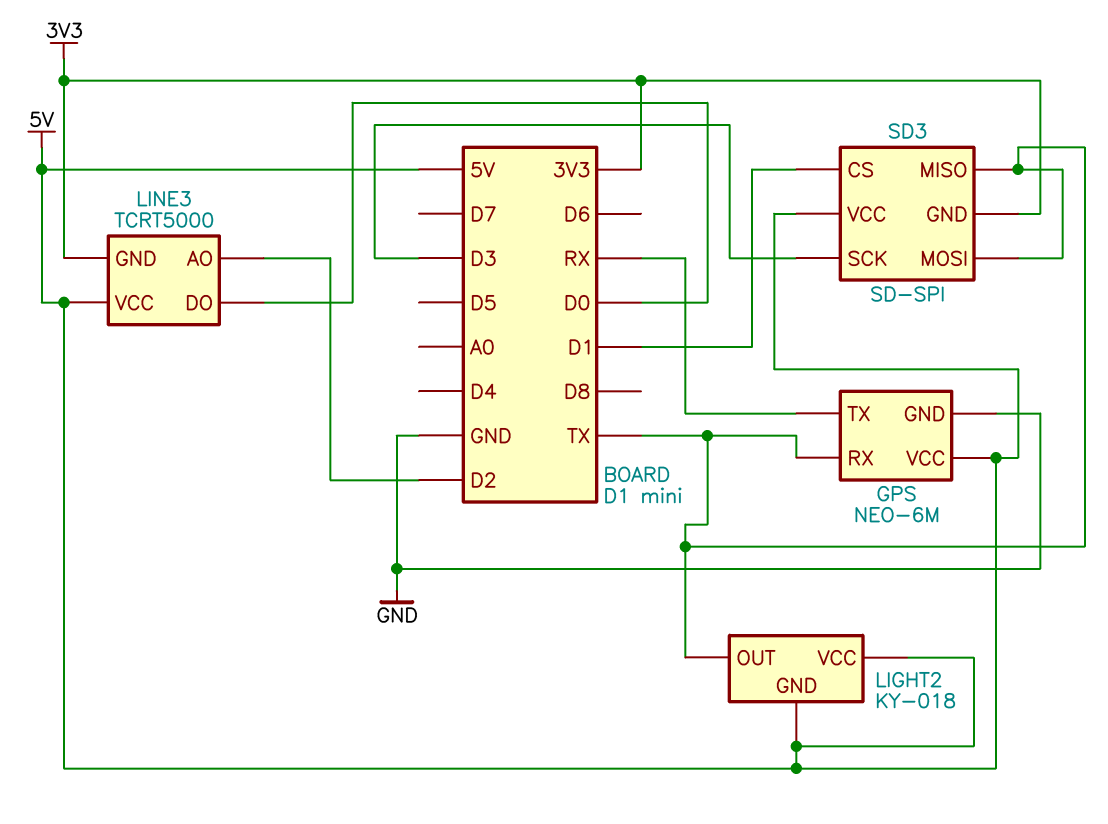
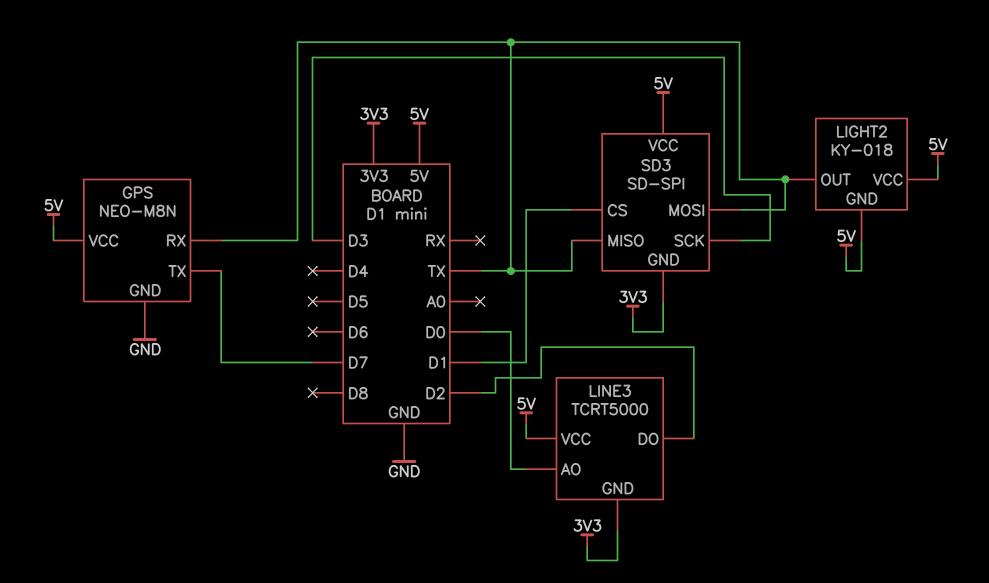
GPS: NEO-6M -> NEO-M8N
GPS pin TX: RX -> D7
LINE3 pin AO: D2 -> D0
LINE3 pin DO: D0 -> D2

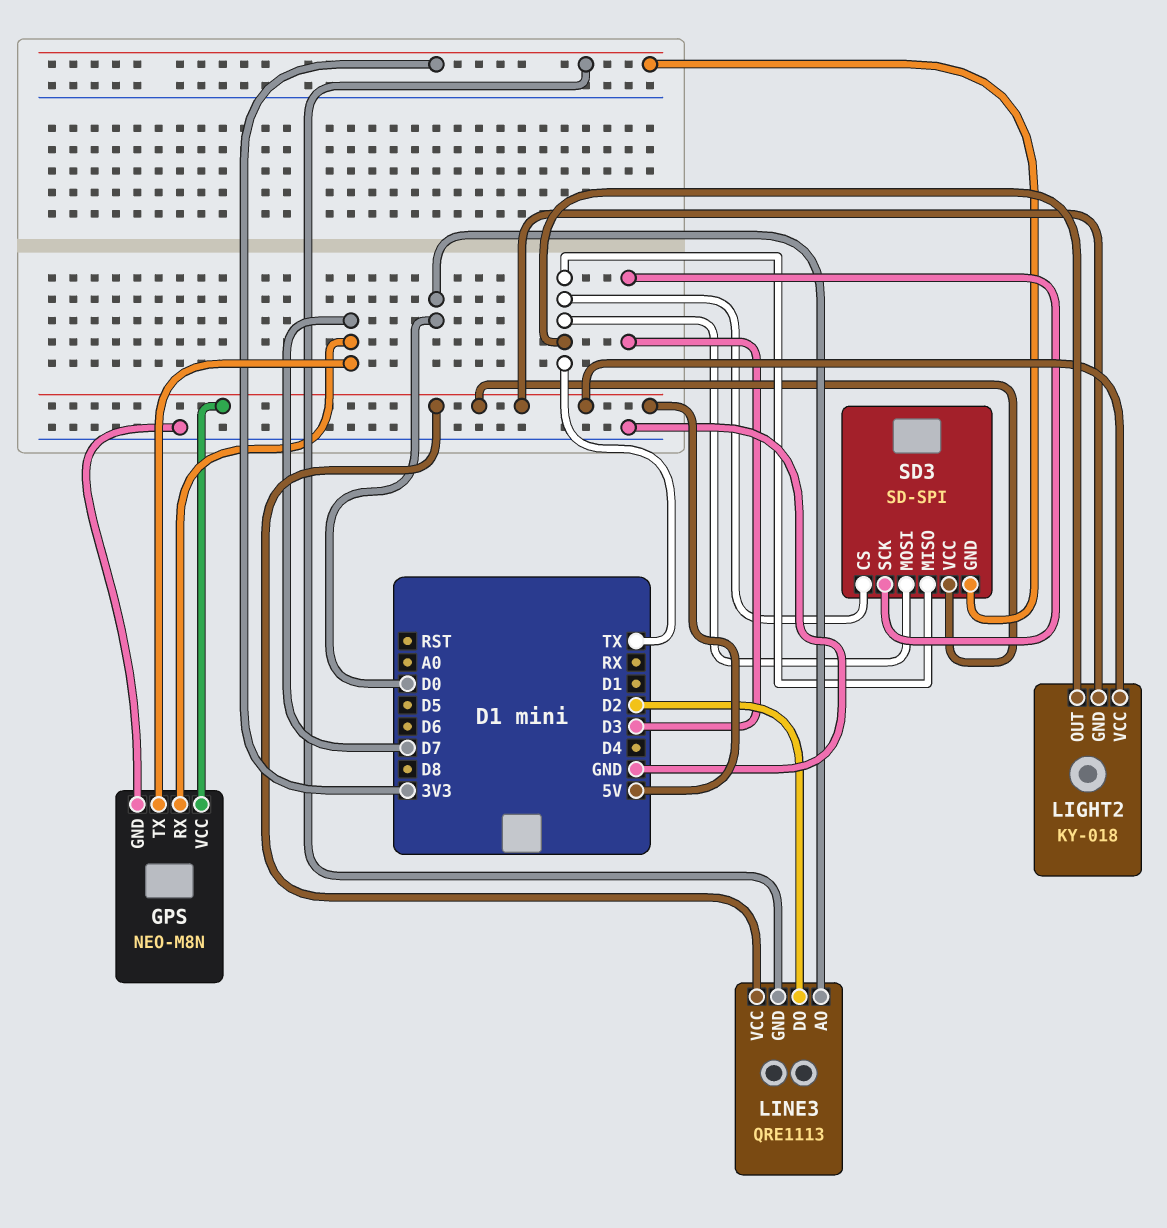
GPS pin RX: TX -> D7
LINE3: TCRT5000 -> QRE1113
SD3 pin CS: D1 -> TX

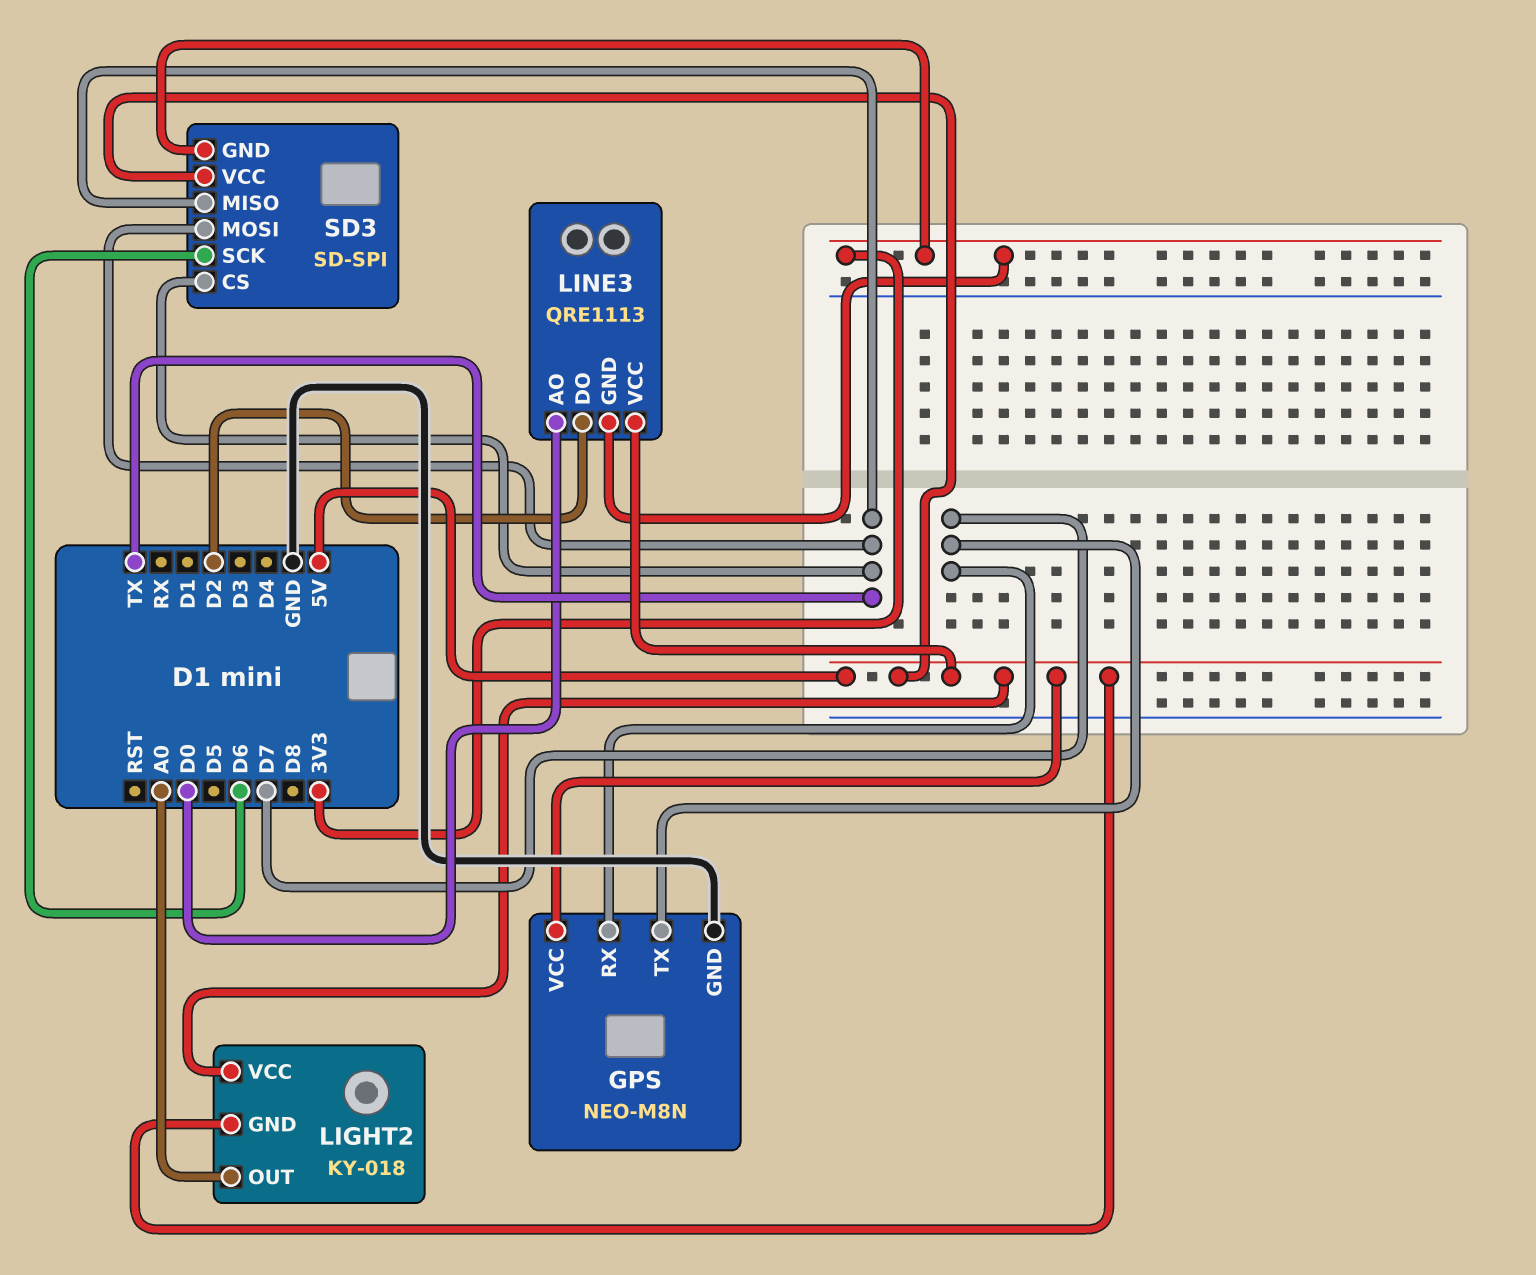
LIGHT2 pin OUT: TX -> A0
SD3 pin SCK: D3 -> D6

